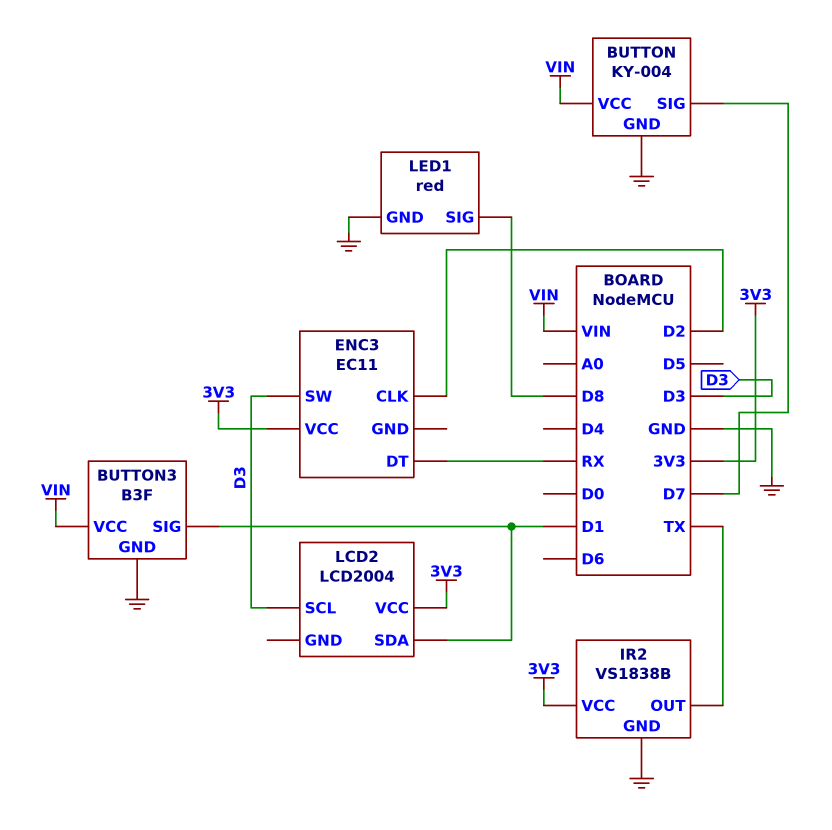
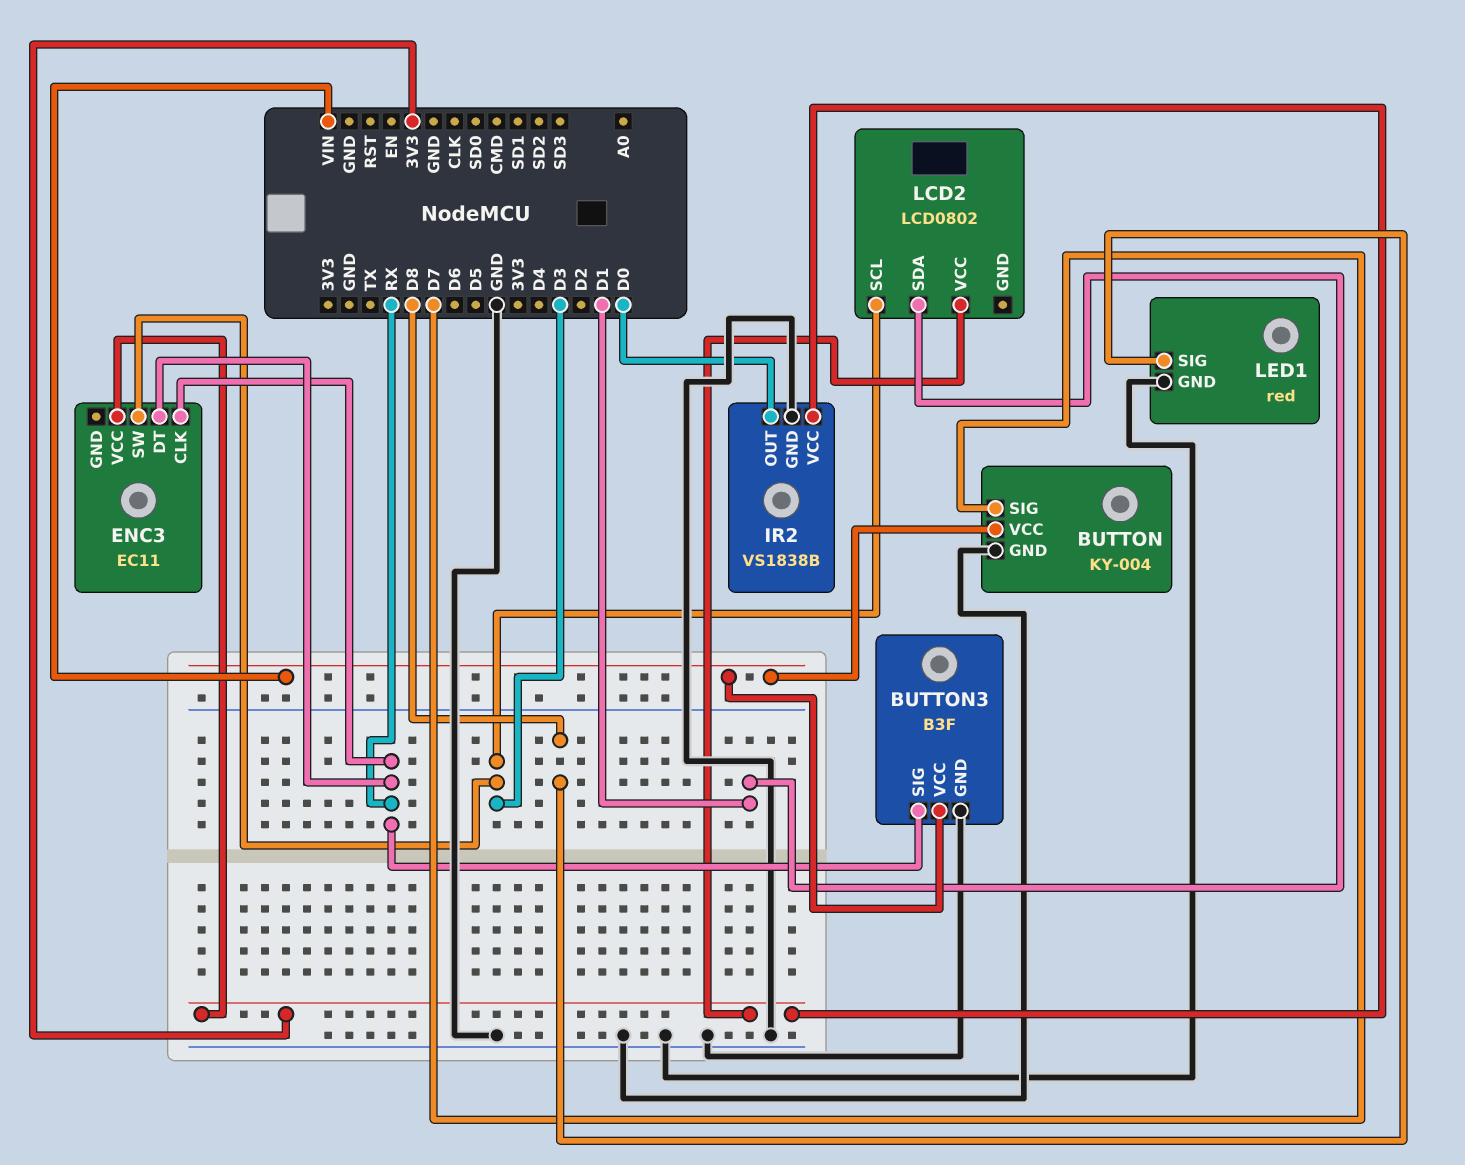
BUTTON3 pin SIG: D1 -> RX
ENC3 pin CLK: D2 -> RX
IR2 pin OUT: TX -> D0
LCD2: LCD2004 -> LCD0802

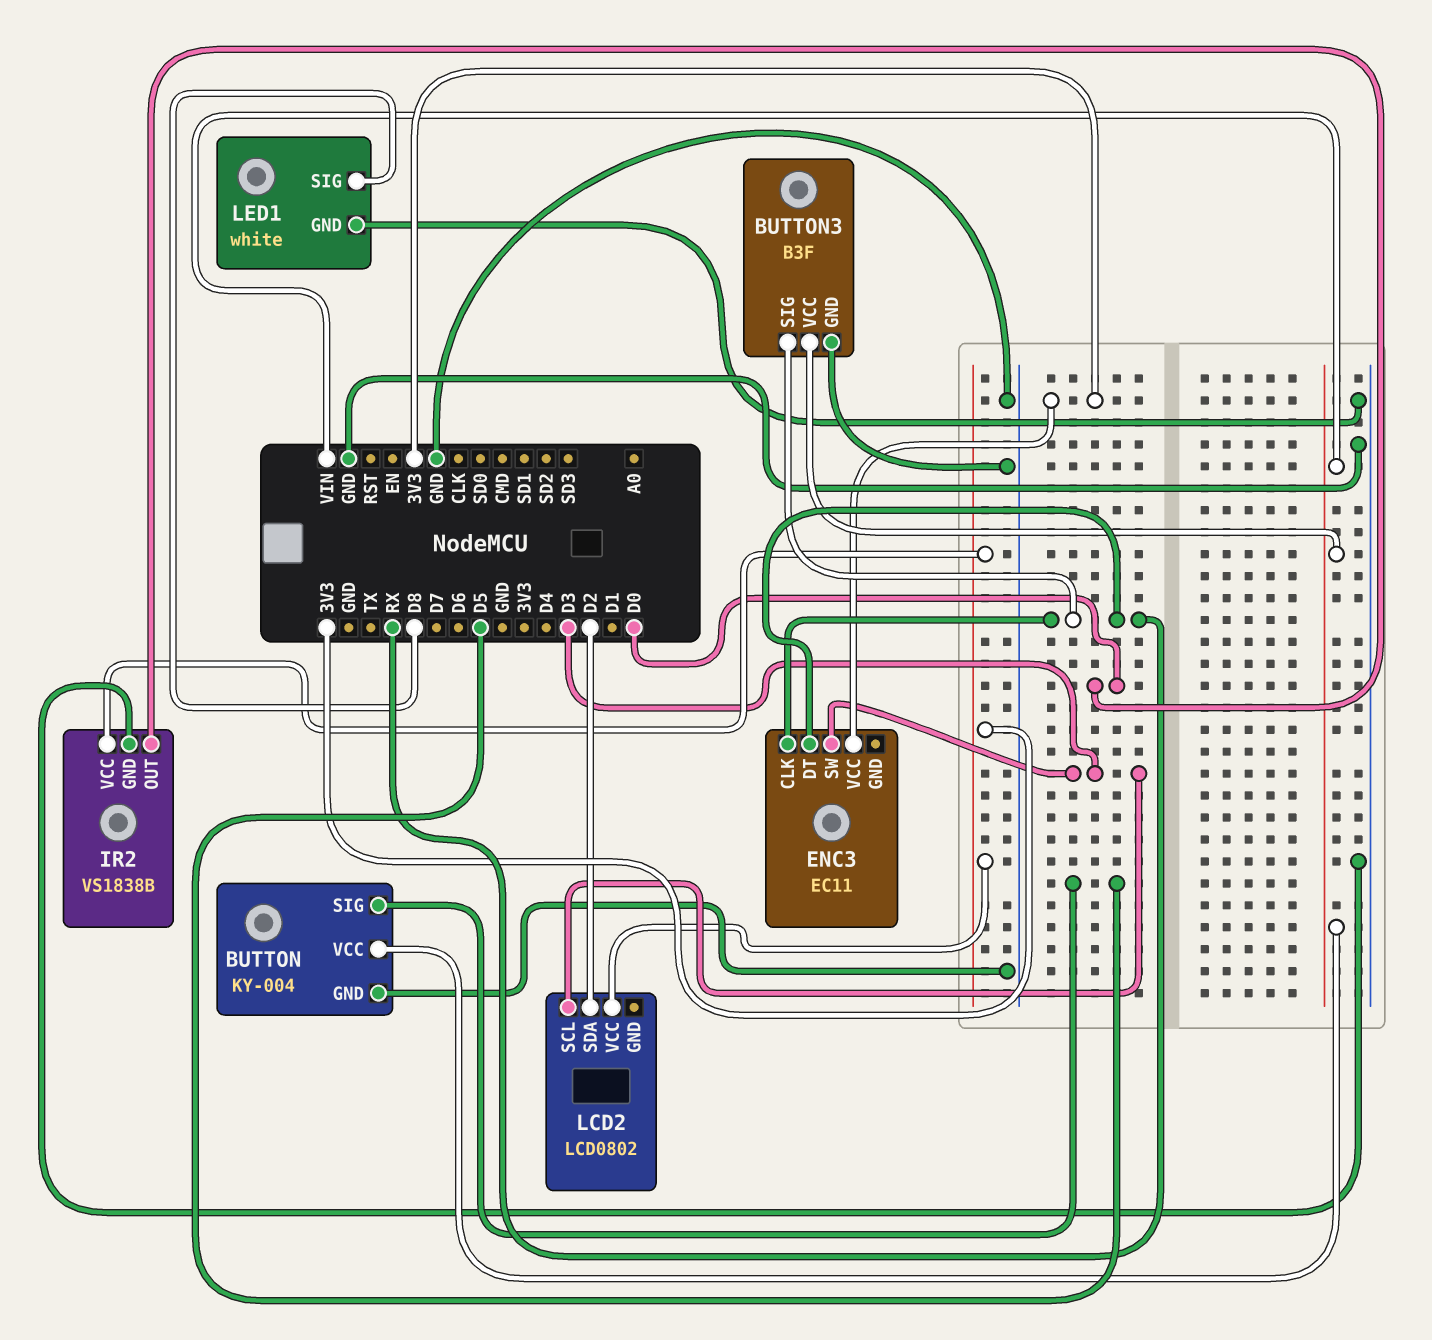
BUTTON pin SIG: D7 -> D5
LCD2 pin SDA: D1 -> D2
LED1: red -> white

